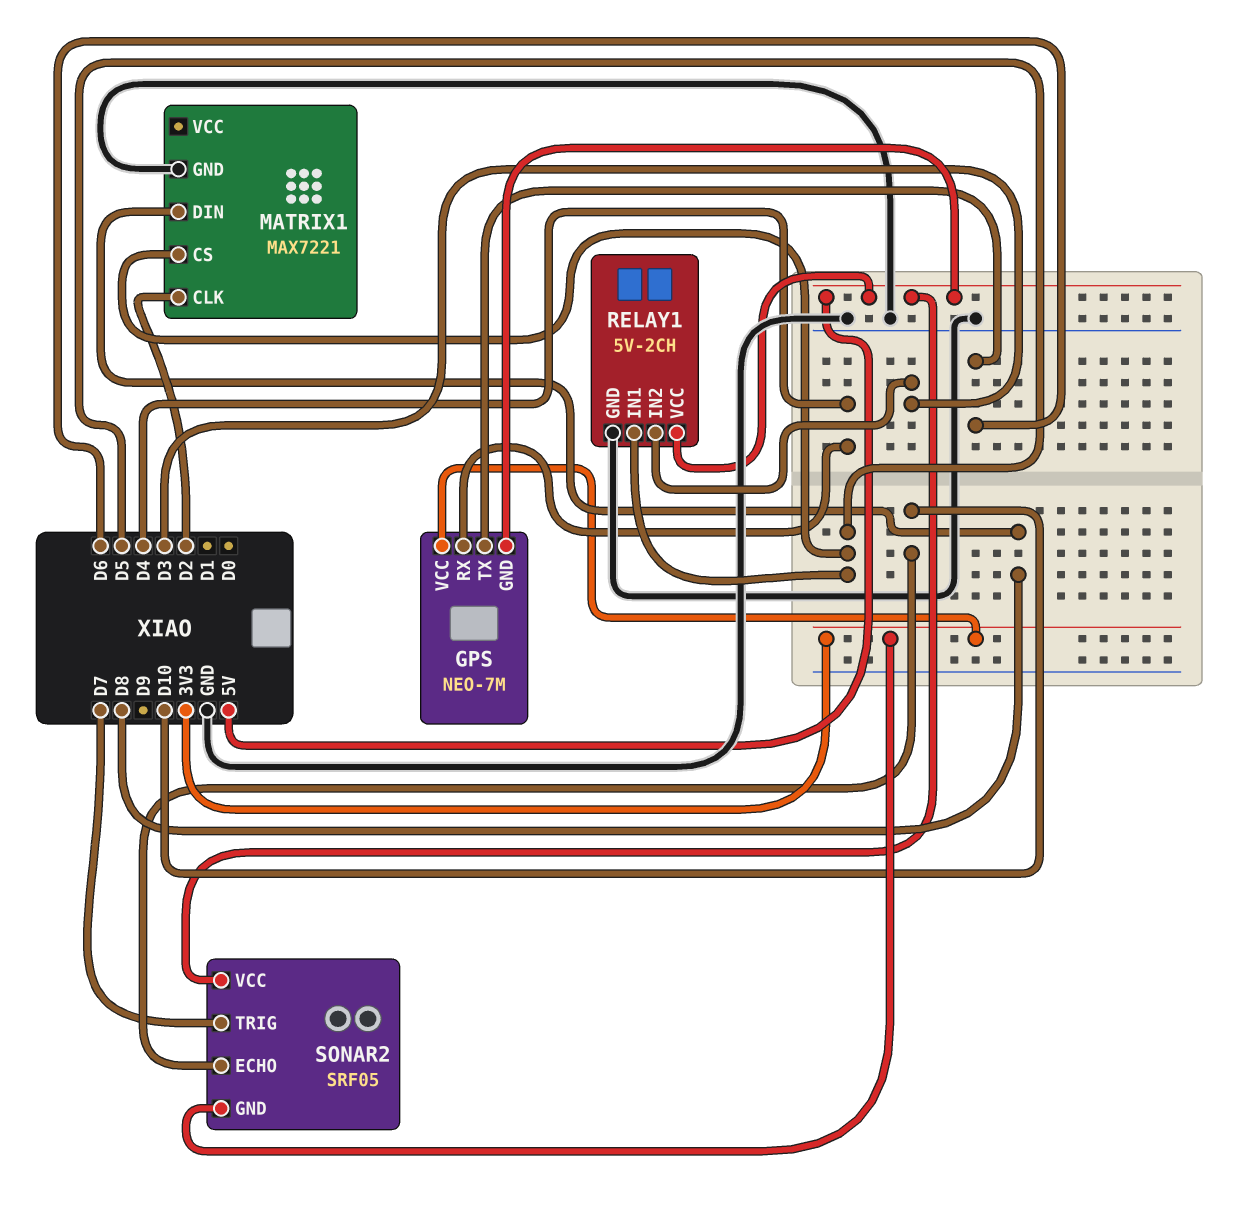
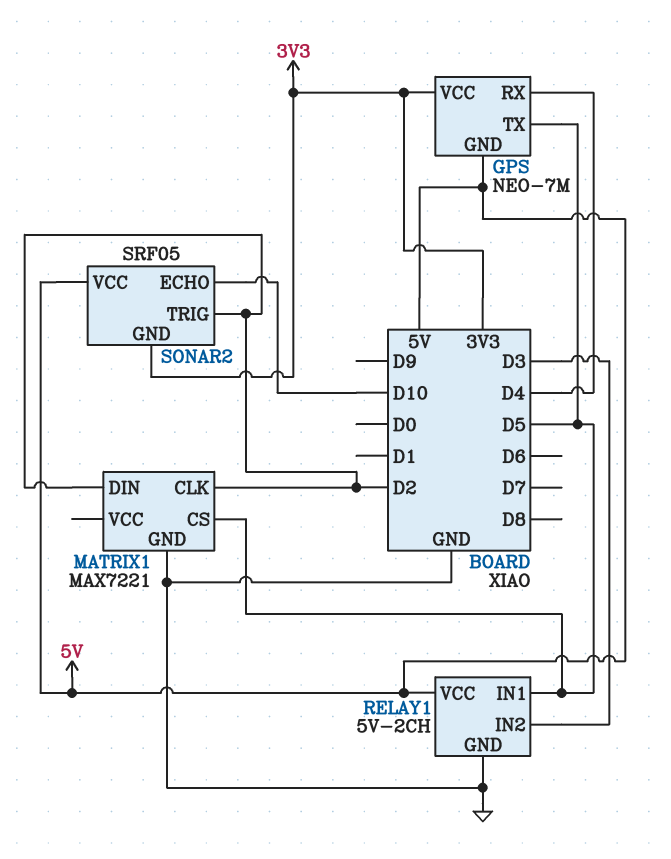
GPS pin TX: D6 -> D5
MATRIX1 pin DIN: D8 -> D2
SONAR2 pin TRIG: D7 -> D2

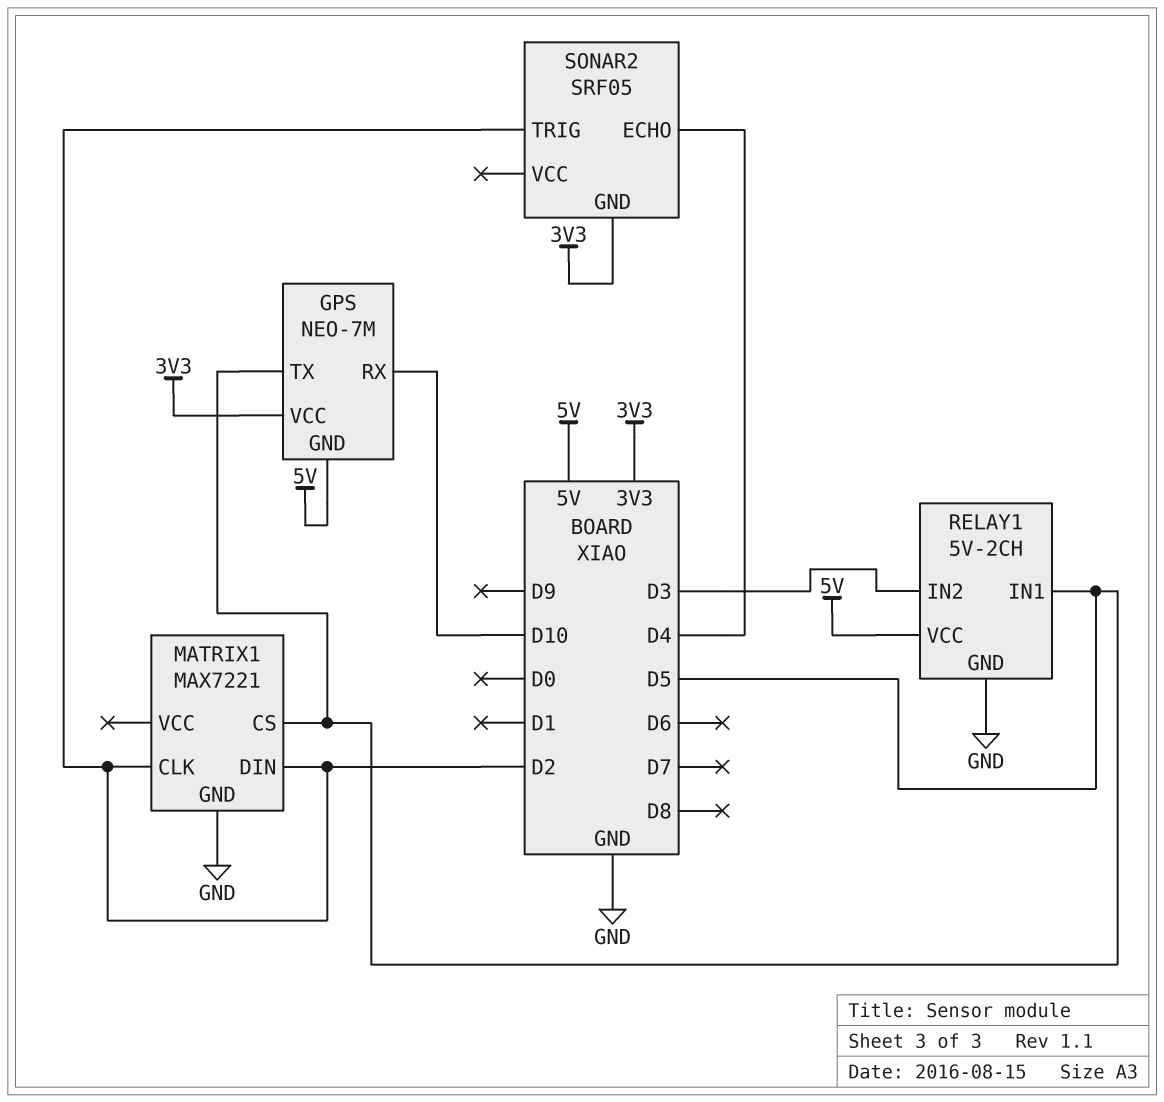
GPS pin RX: D4 -> D10
SONAR2 pin ECHO: D10 -> D4
SONAR2 pin VCC: 5V -> none

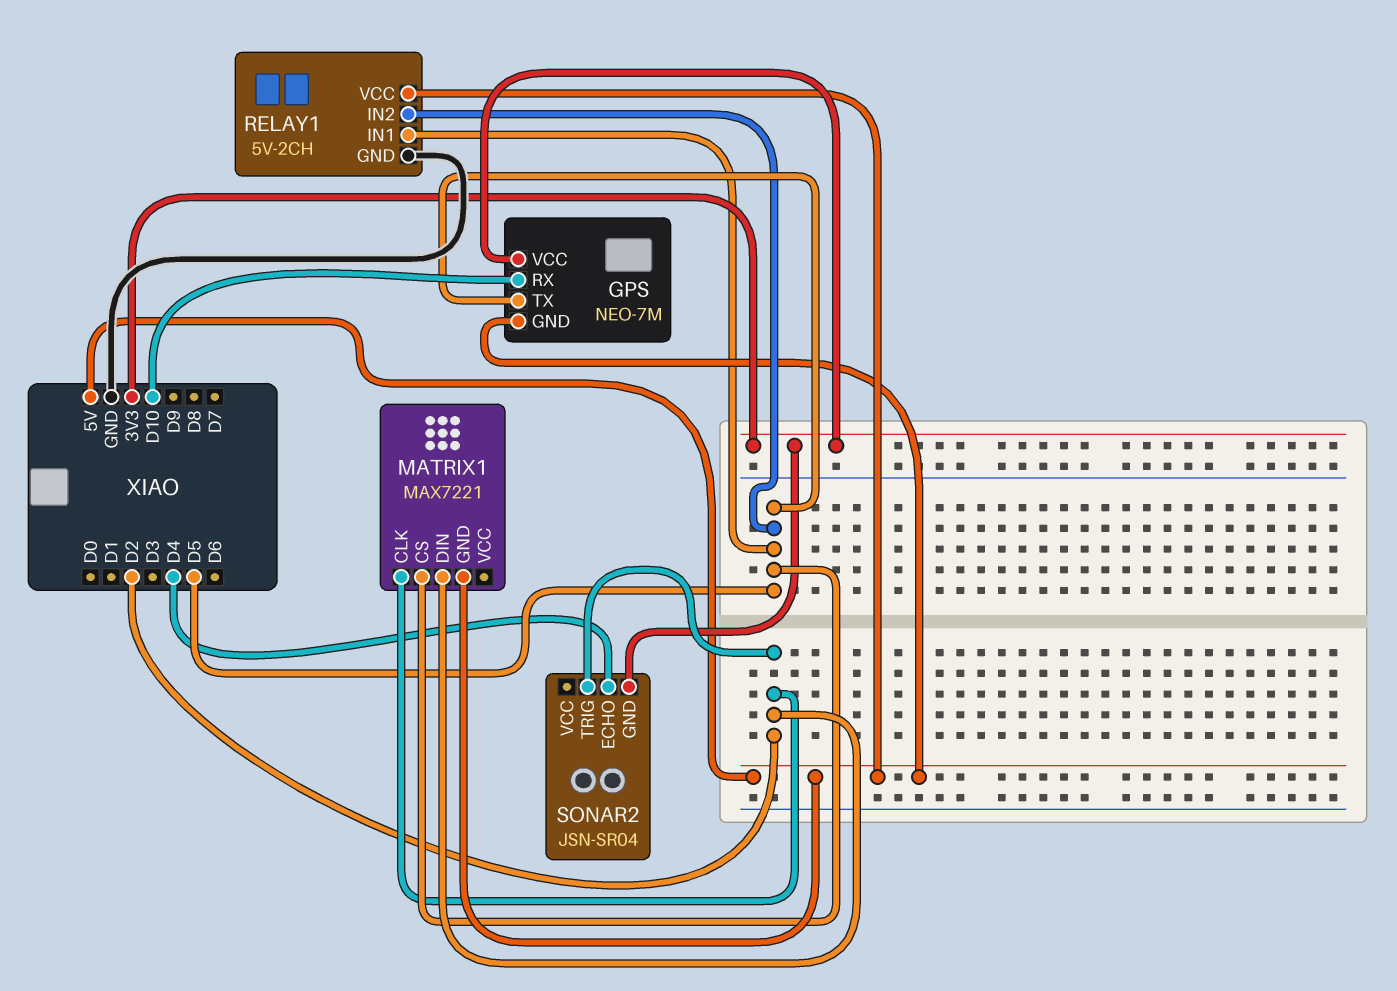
MATRIX1 pin GND: GND -> 5V
RELAY1 pin IN2: D3 -> D5
SONAR2: SRF05 -> JSN-SR04

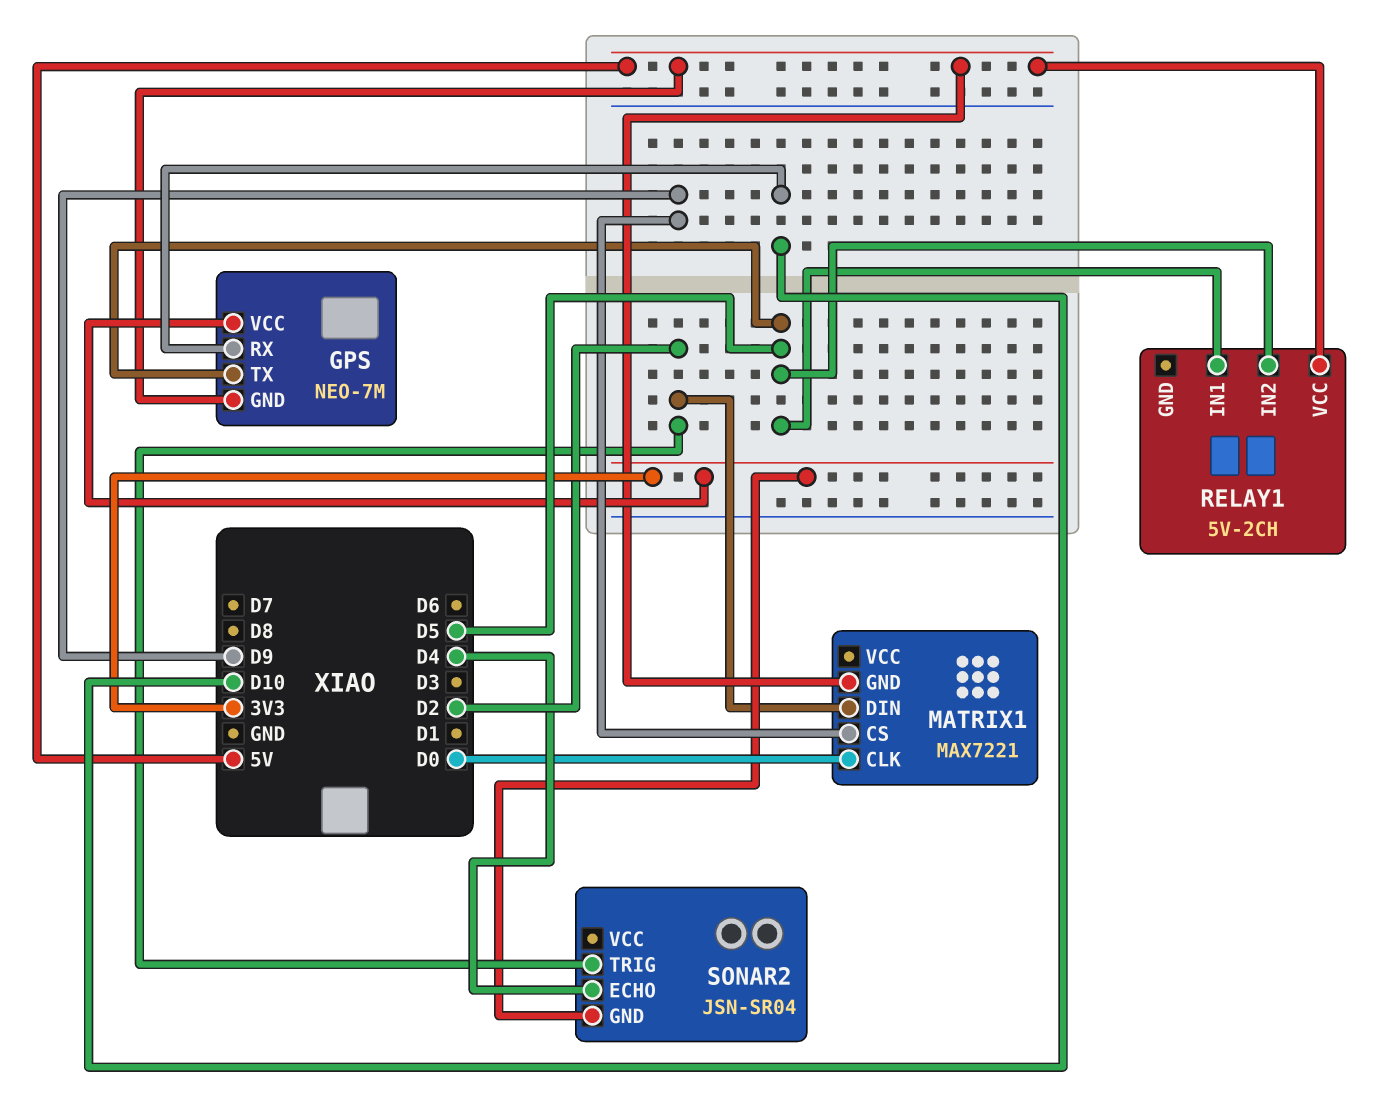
MATRIX1 pin CLK: D2 -> D0
MATRIX1 pin CS: D5 -> D9
RELAY1 pin GND: GND -> none

